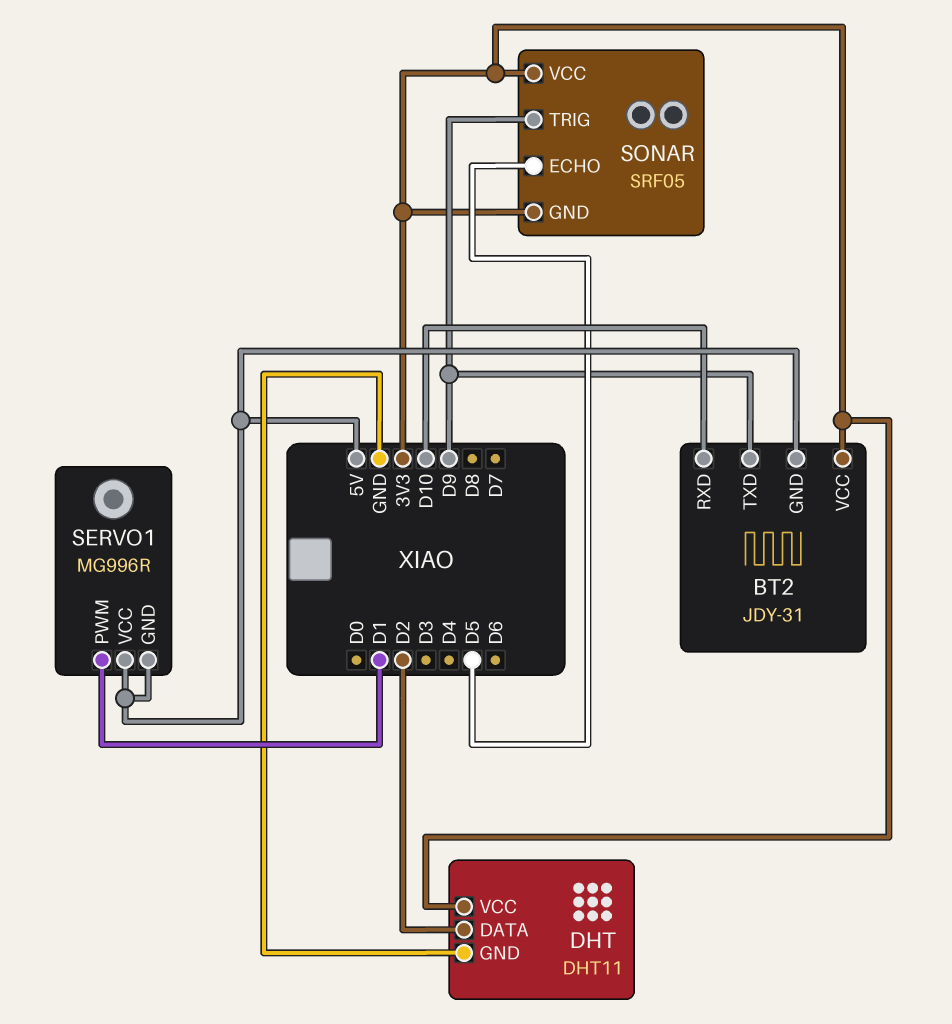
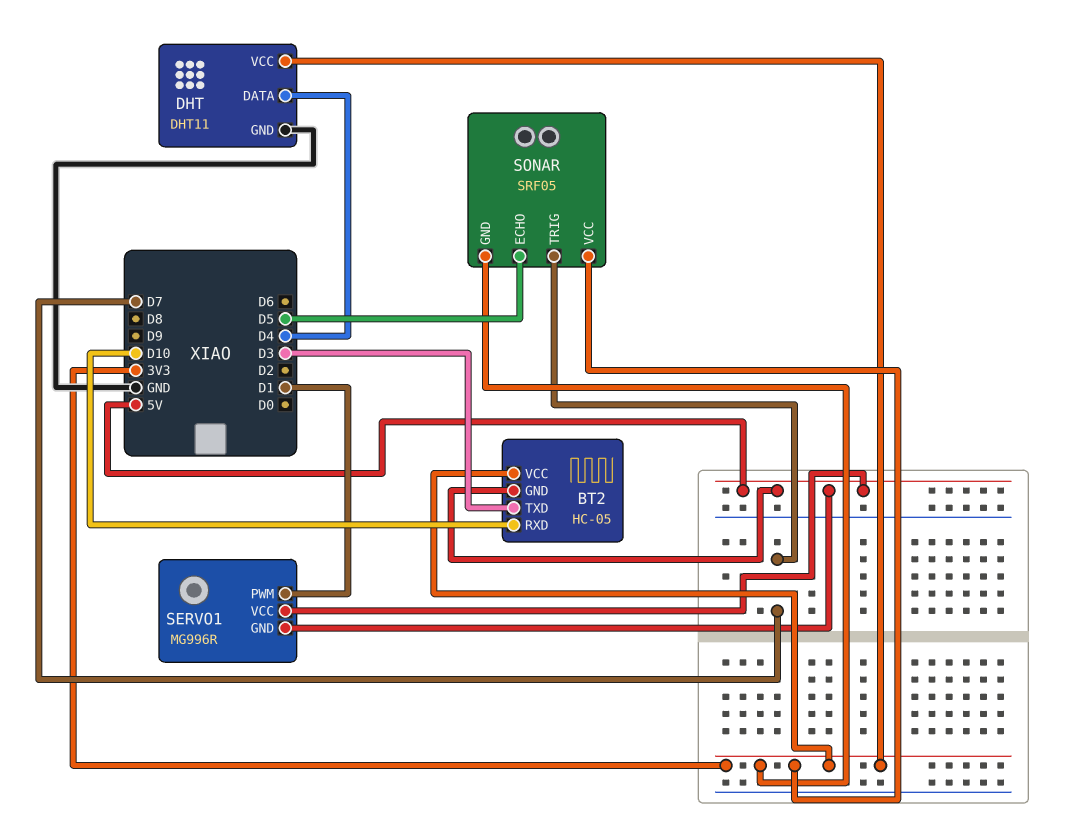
BT2: JDY-31 -> HC-05
BT2 pin TXD: D9 -> D3
DHT pin DATA: D2 -> D4
SONAR pin TRIG: D9 -> D7

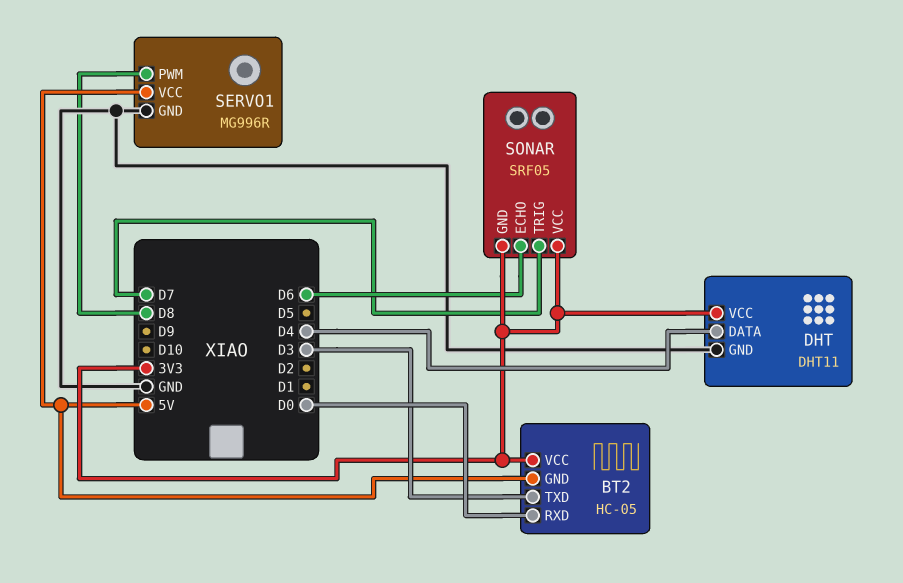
BT2 pin RXD: D10 -> D0
SERVO1 pin GND: 5V -> GND
SERVO1 pin PWM: D1 -> D8
SONAR pin ECHO: D5 -> D6

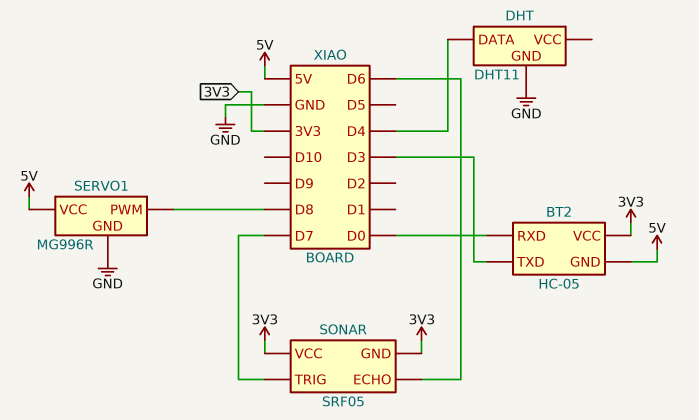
DHT pin VCC: 3V3 -> none

